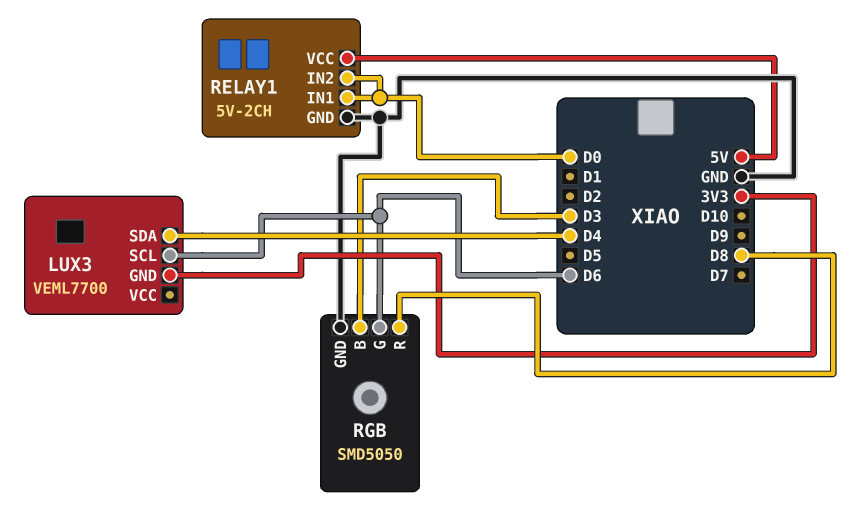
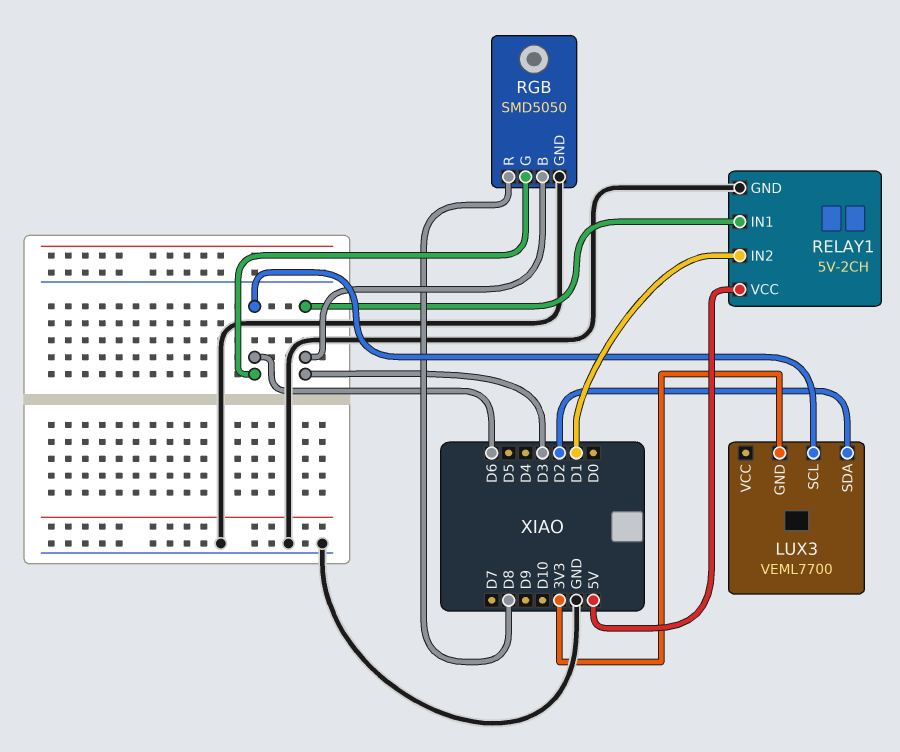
LUX3 pin SDA: D4 -> D2
RELAY1 pin IN1: D0 -> D3
RELAY1 pin IN2: D0 -> D1

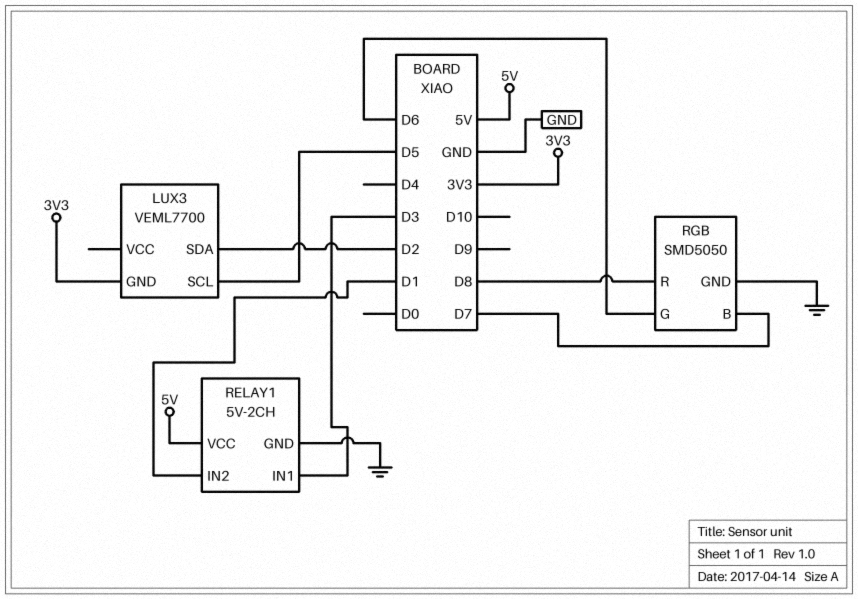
LUX3 pin SCL: D6 -> D5
RGB pin B: D3 -> D7

